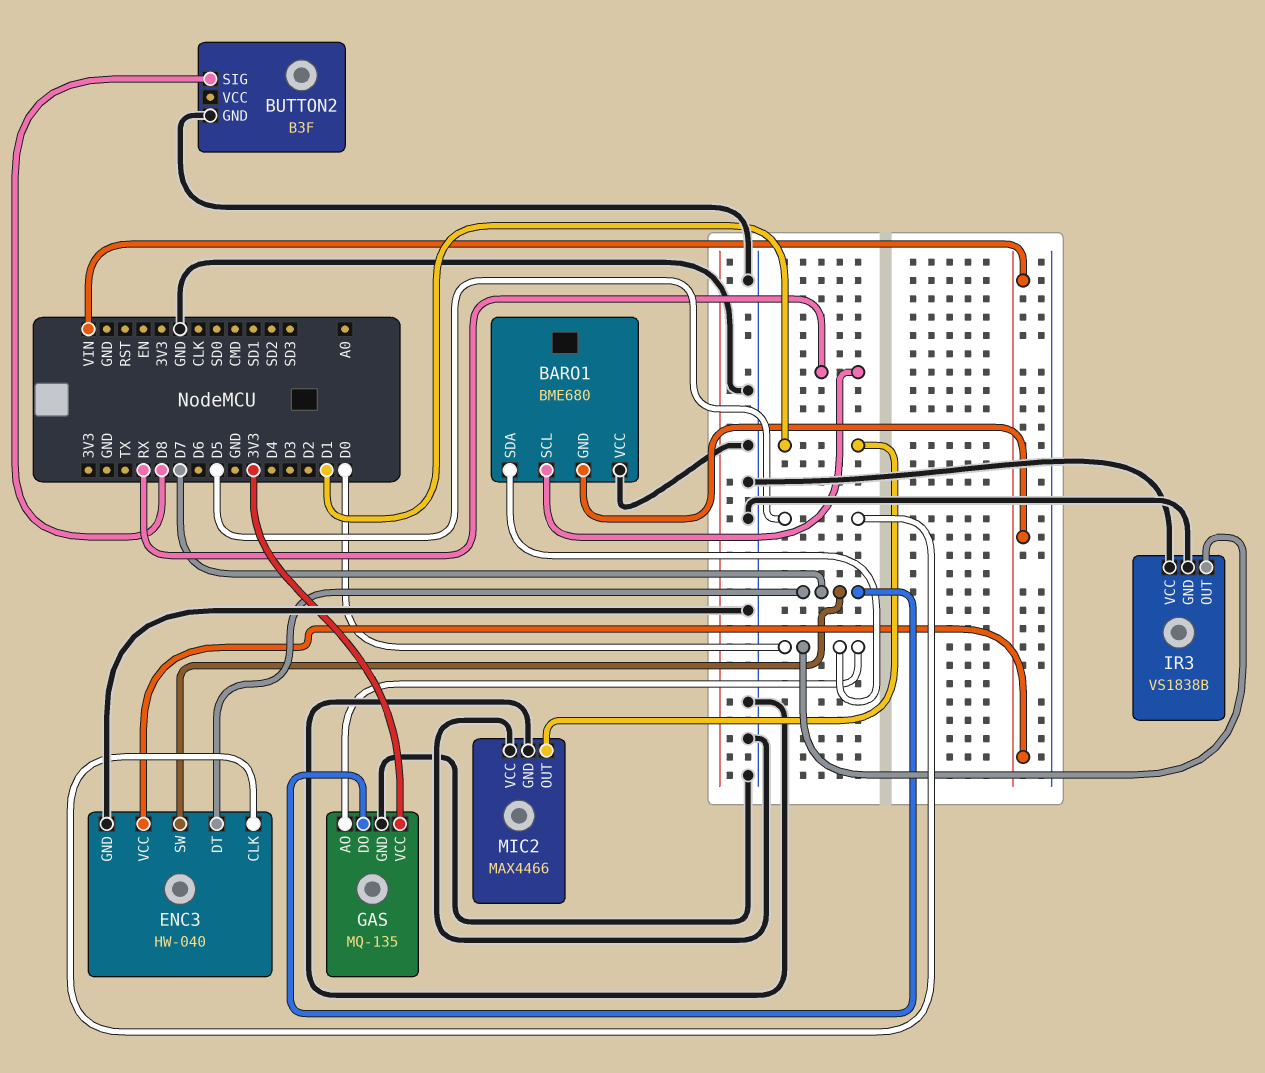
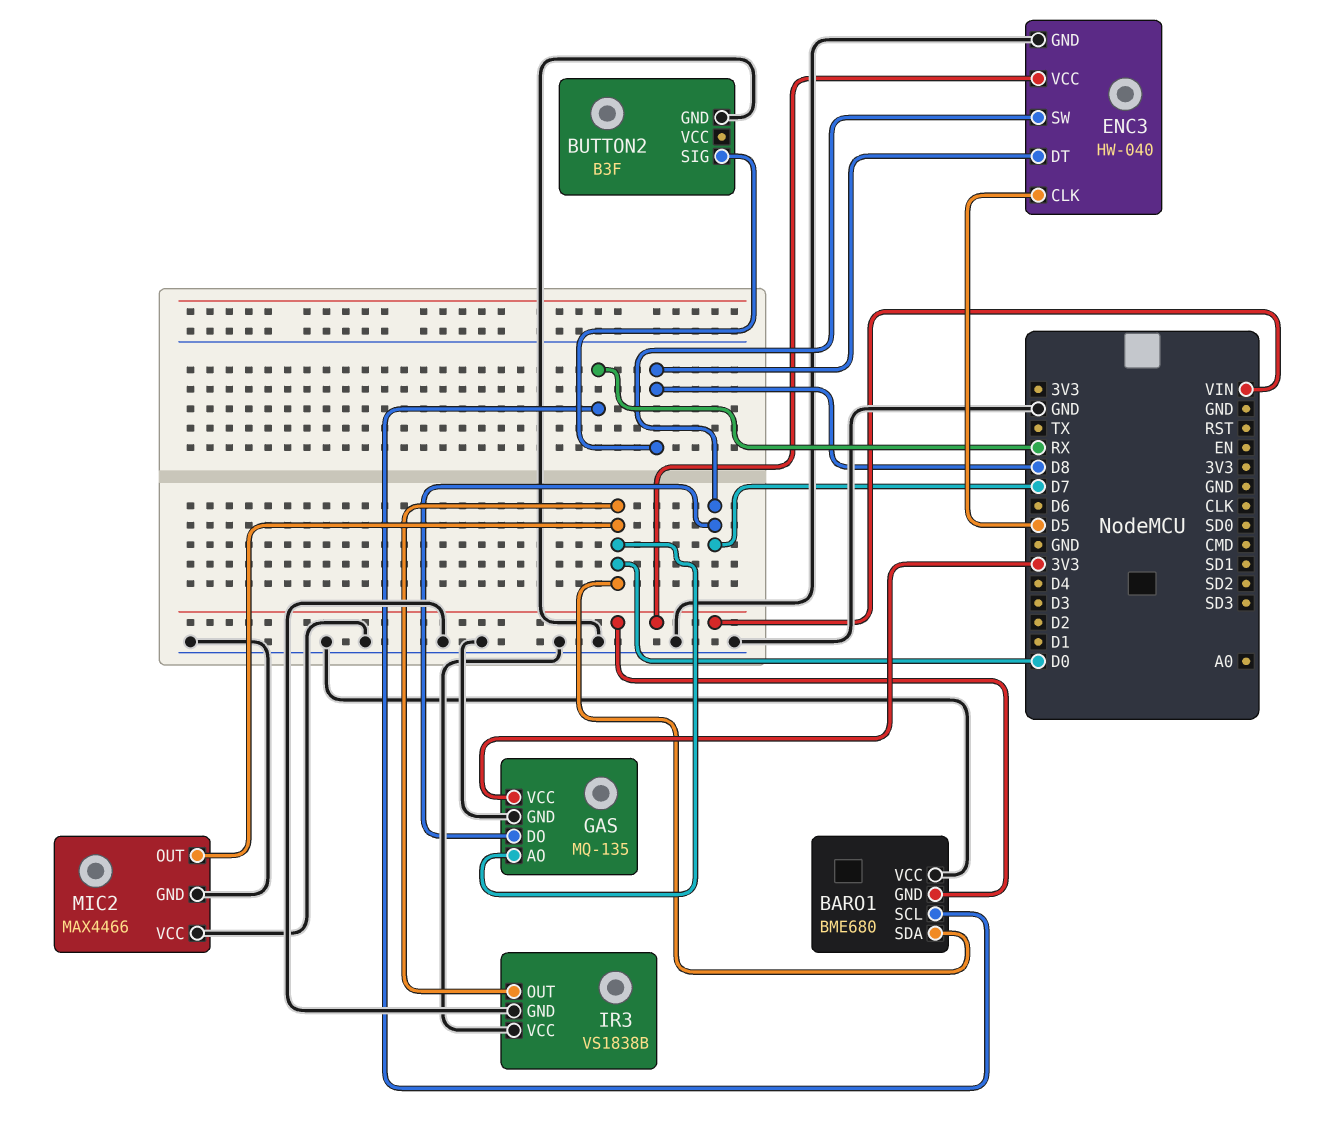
ENC3 pin DT: D7 -> D8
MIC2 pin OUT: D1 -> D0

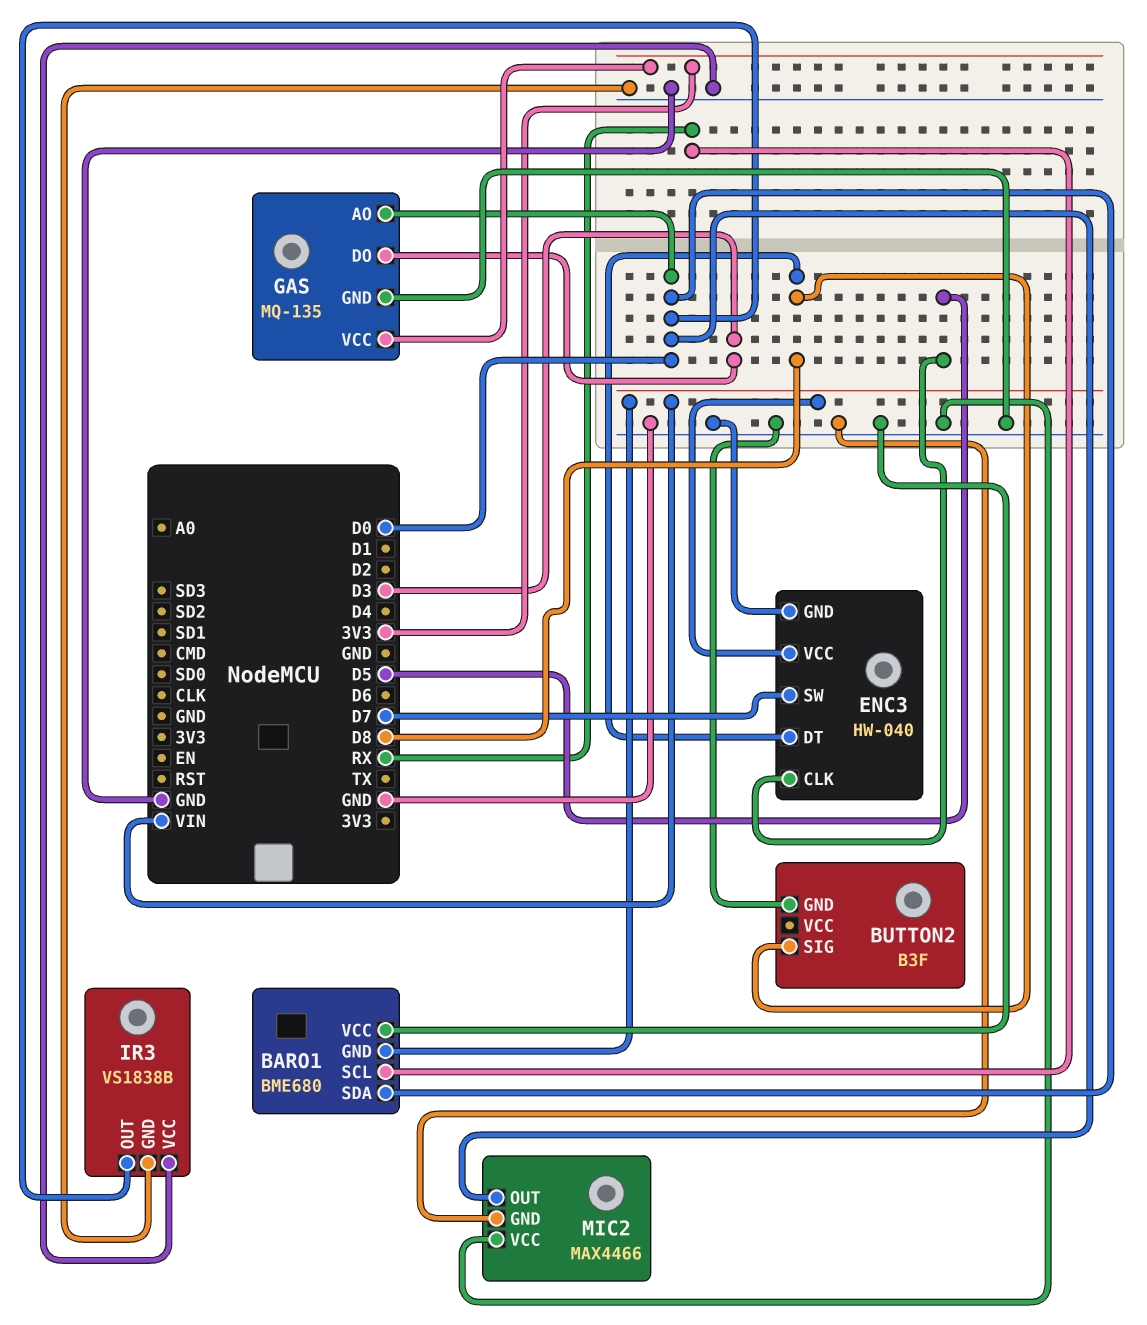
GAS pin DO: D7 -> D3

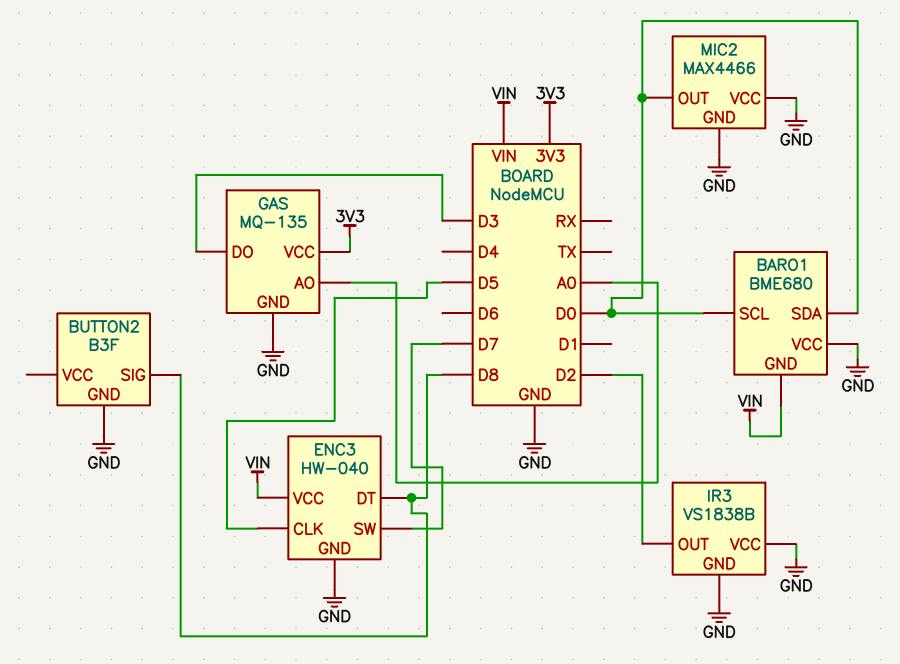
BARO1 pin SCL: RX -> D0
GAS pin AO: D0 -> A0
IR3 pin OUT: D0 -> D2

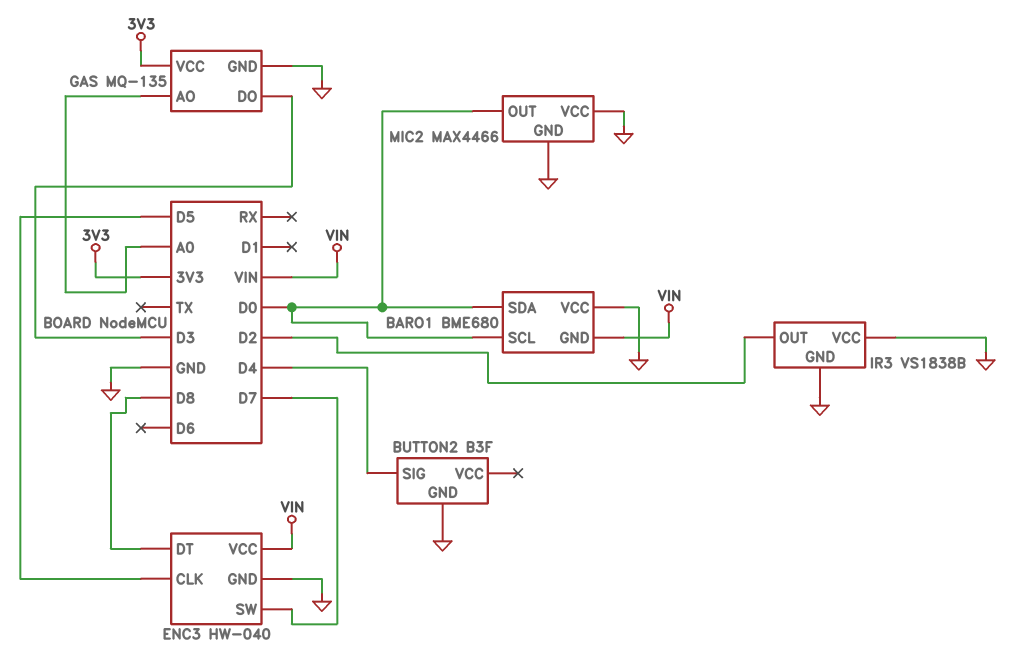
BUTTON2 pin SIG: D8 -> D4

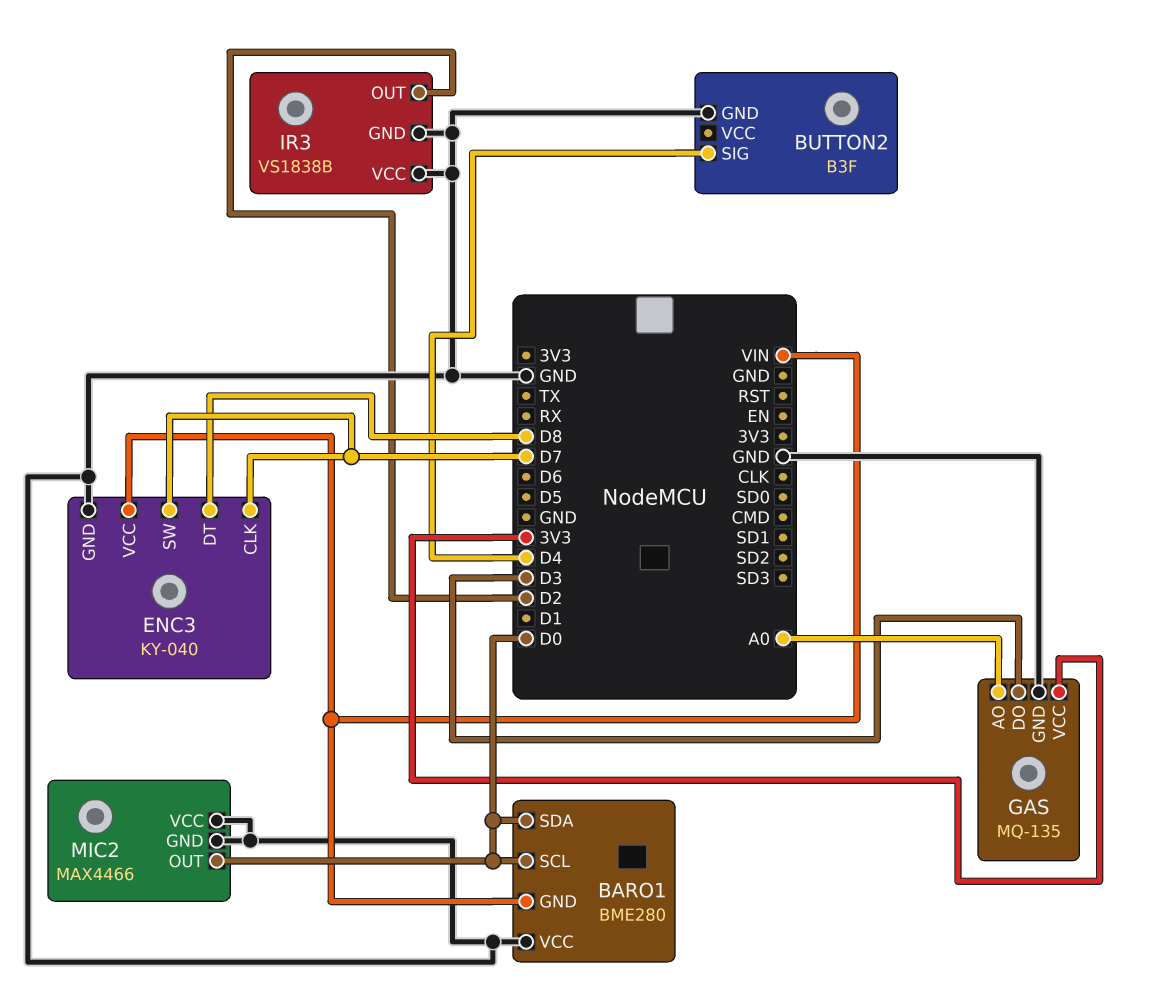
BARO1: BME680 -> BME280
ENC3: HW-040 -> KY-040
ENC3 pin CLK: D5 -> D7

